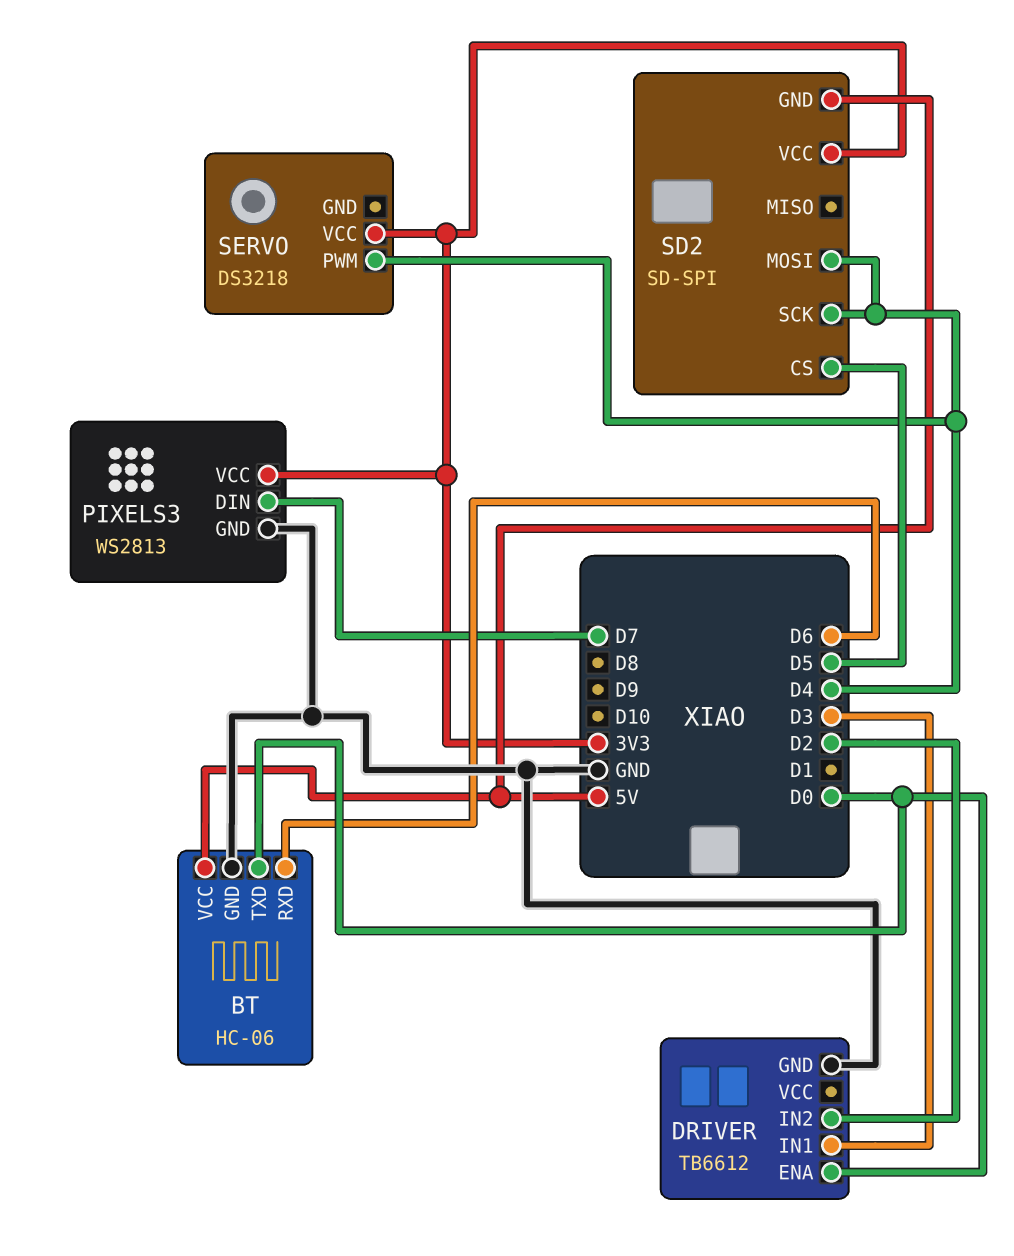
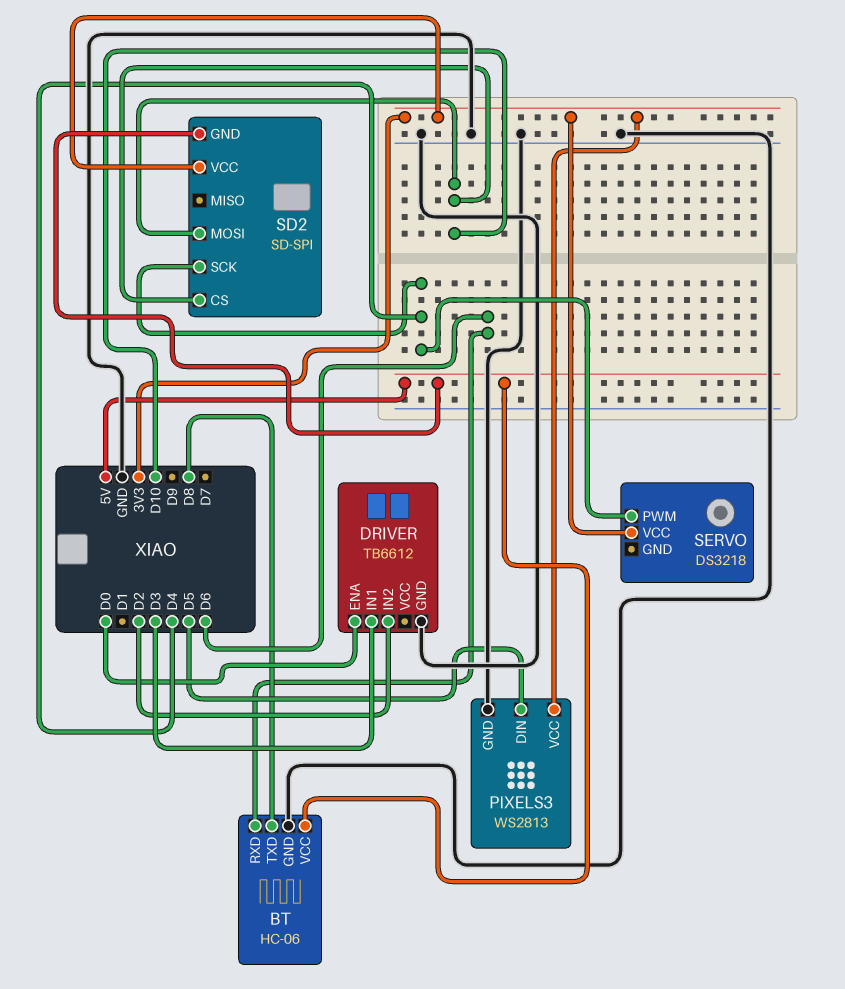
BT pin TXD: D0 -> D8
PIXELS3 pin DIN: D7 -> D5
SD2 pin CS: D5 -> D10
SD2 pin MOSI: D4 -> D10

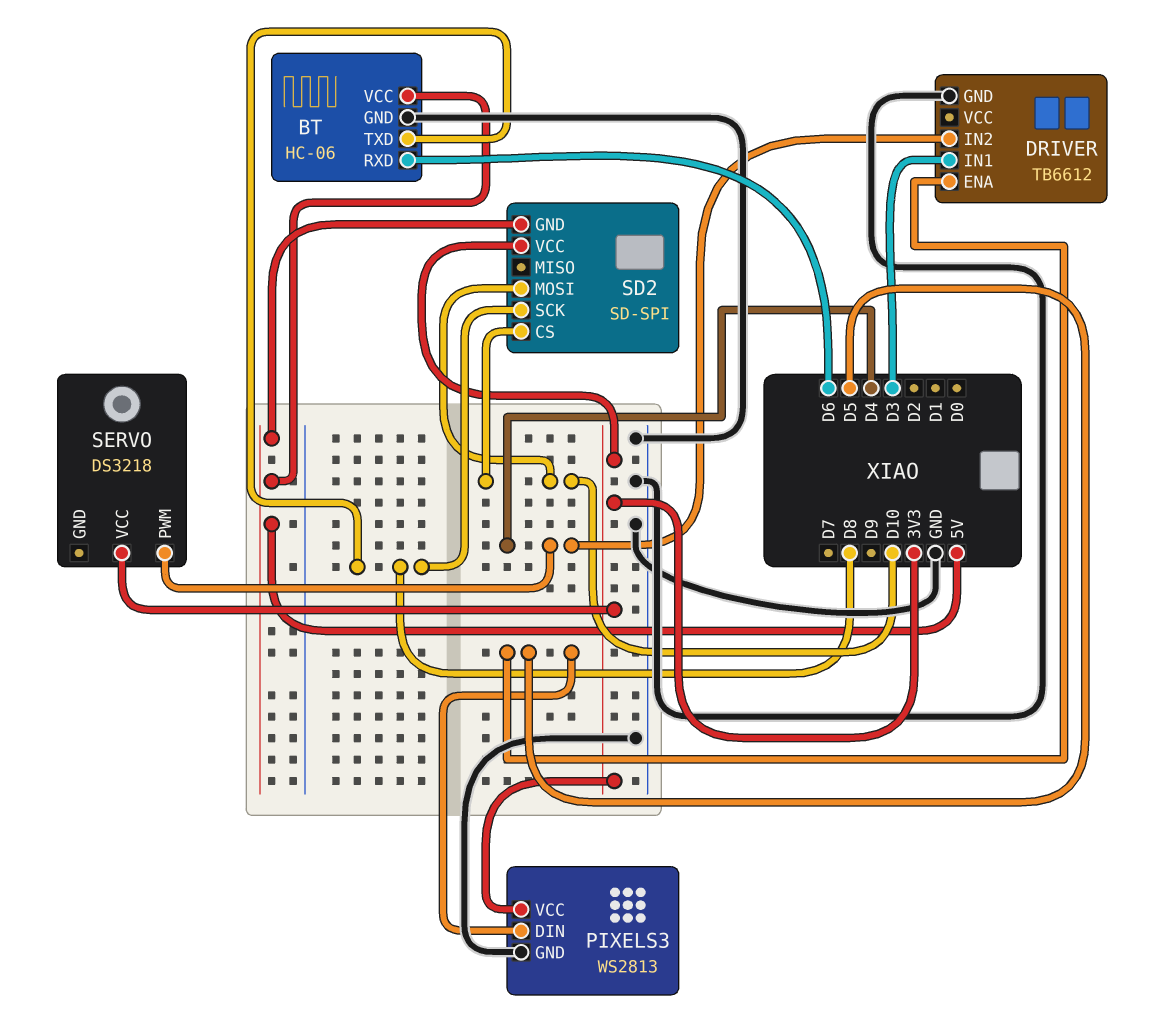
DRIVER pin ENA: D0 -> D5
DRIVER pin IN2: D2 -> D4
SD2 pin SCK: D4 -> D8

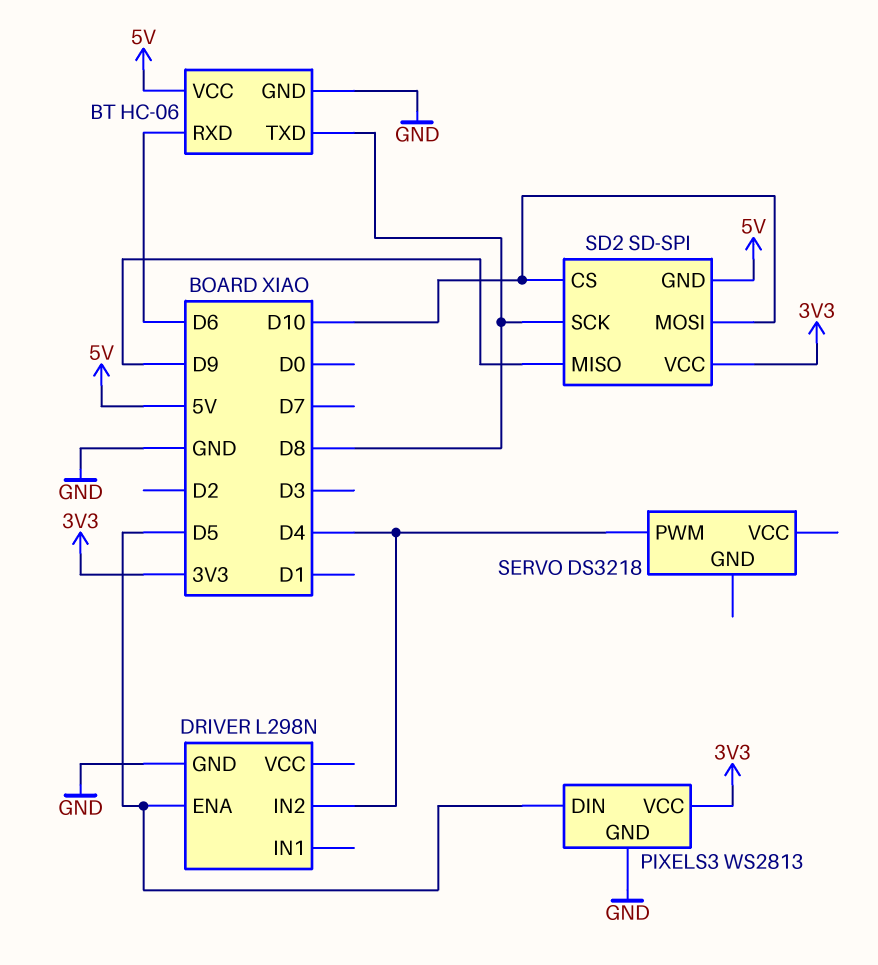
DRIVER: TB6612 -> L298N
DRIVER pin IN1: D3 -> none
SD2 pin MISO: none -> D9
SERVO pin VCC: 3V3 -> none

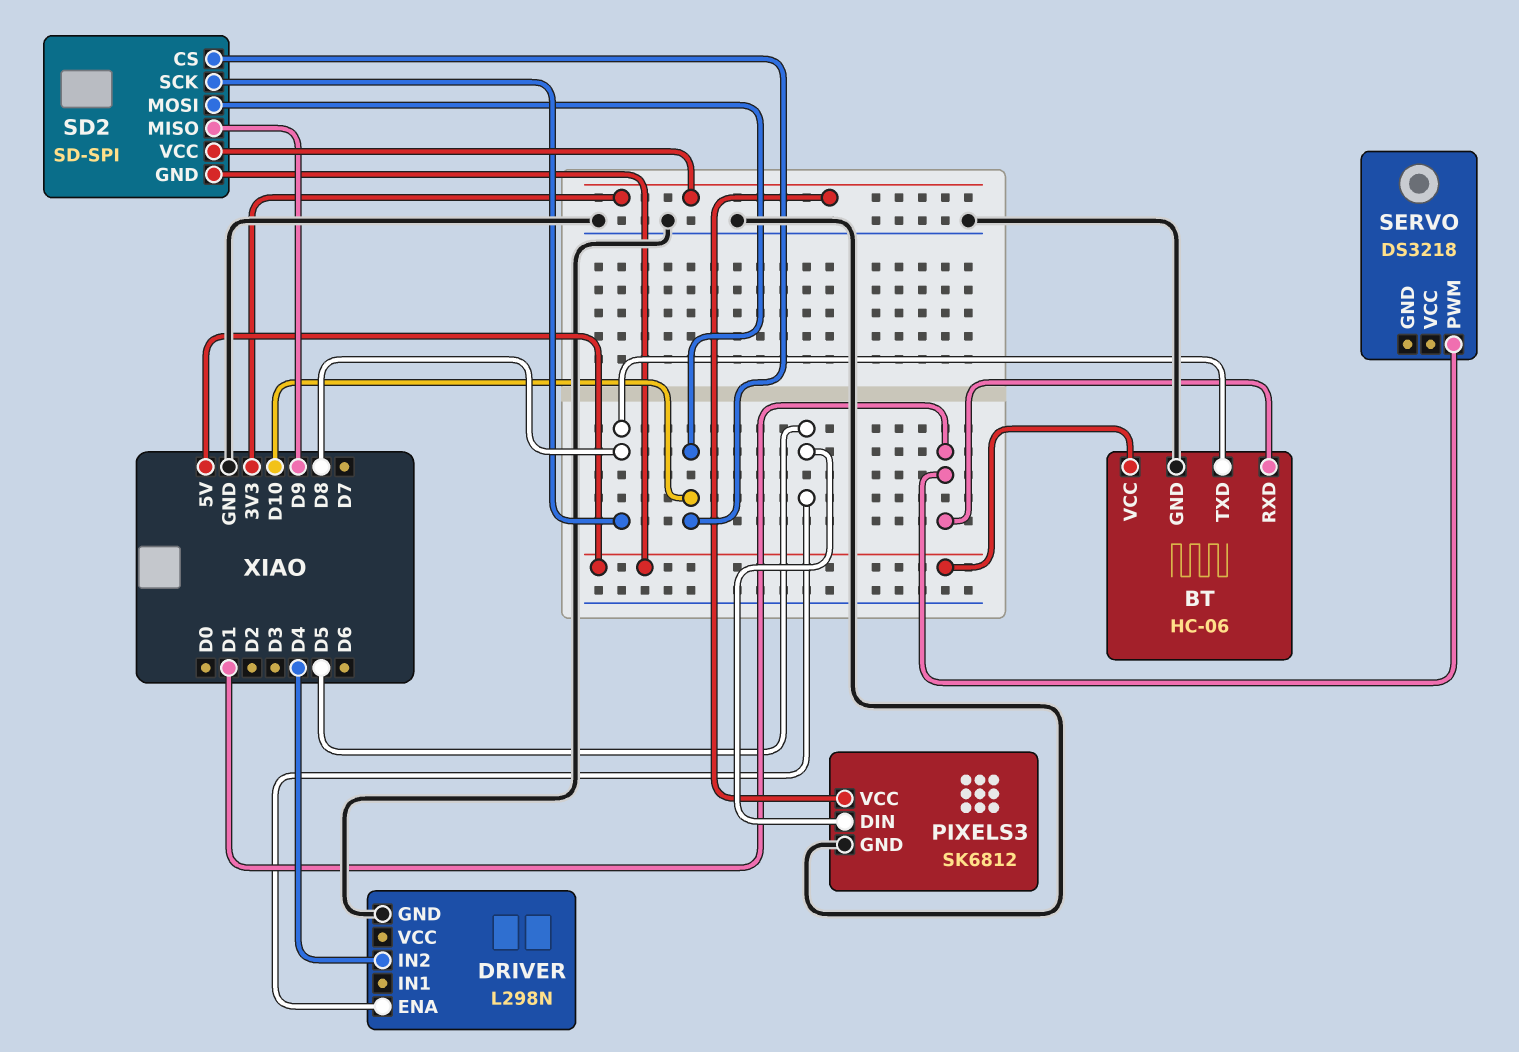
BT pin RXD: D6 -> D1
PIXELS3: WS2813 -> SK6812
SERVO pin PWM: D4 -> D1

